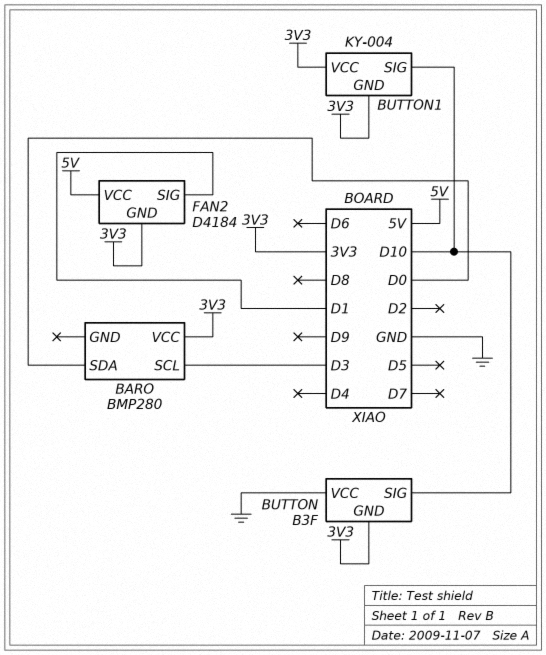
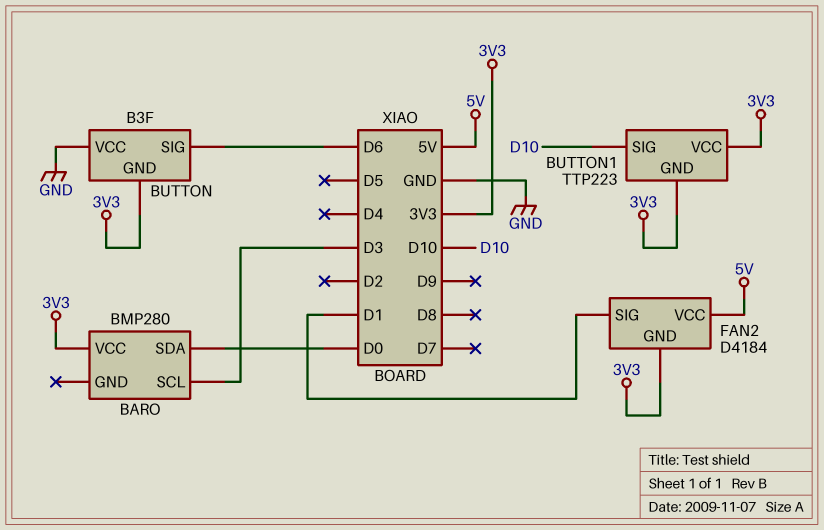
BUTTON pin SIG: D10 -> D6
BUTTON1: KY-004 -> TTP223

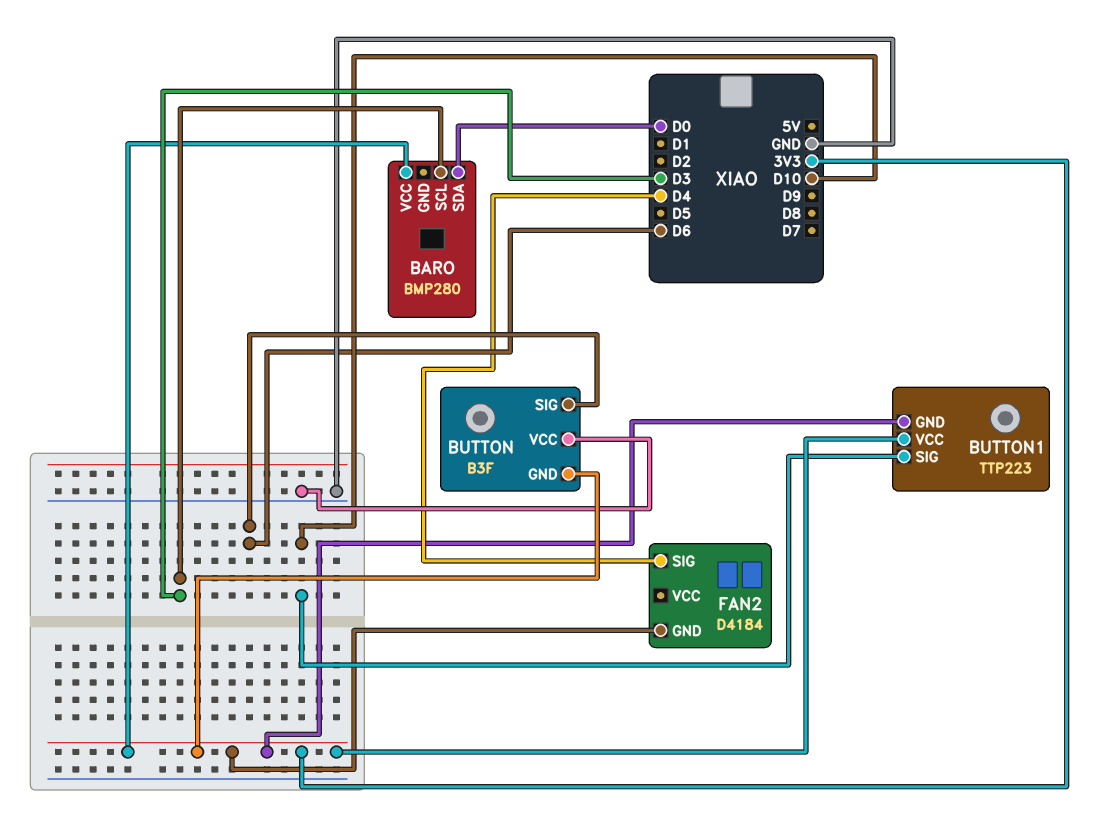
FAN2 pin SIG: D1 -> D4
FAN2 pin VCC: 5V -> none

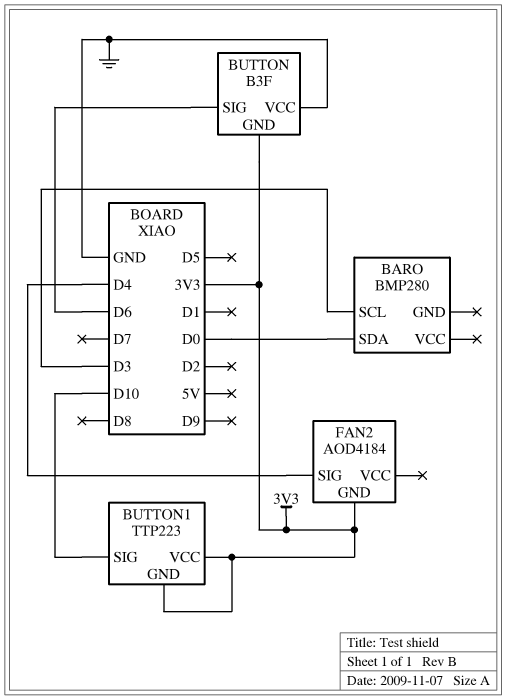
BARO pin VCC: 3V3 -> none
FAN2: D4184 -> AOD4184

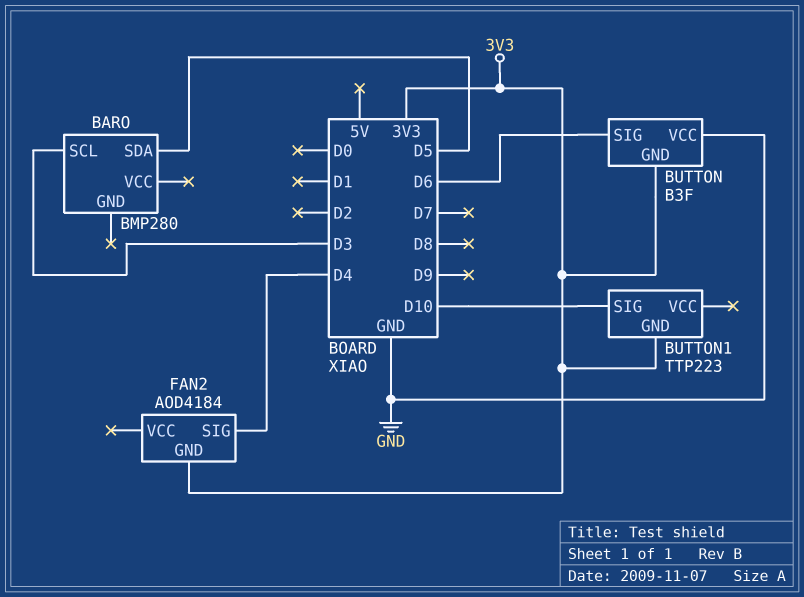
BARO pin SDA: D0 -> D5
BUTTON1 pin VCC: 3V3 -> none

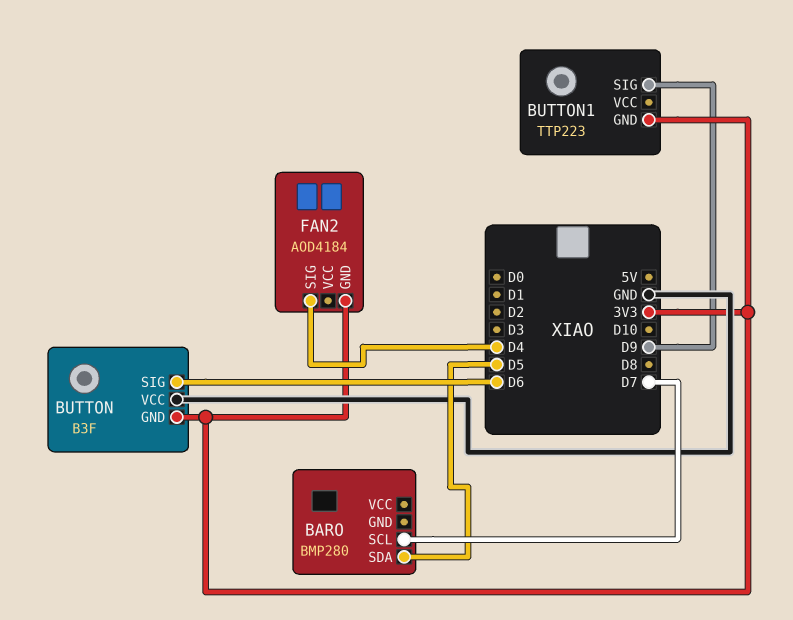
BARO pin SCL: D3 -> D7
BUTTON1 pin SIG: D10 -> D9

